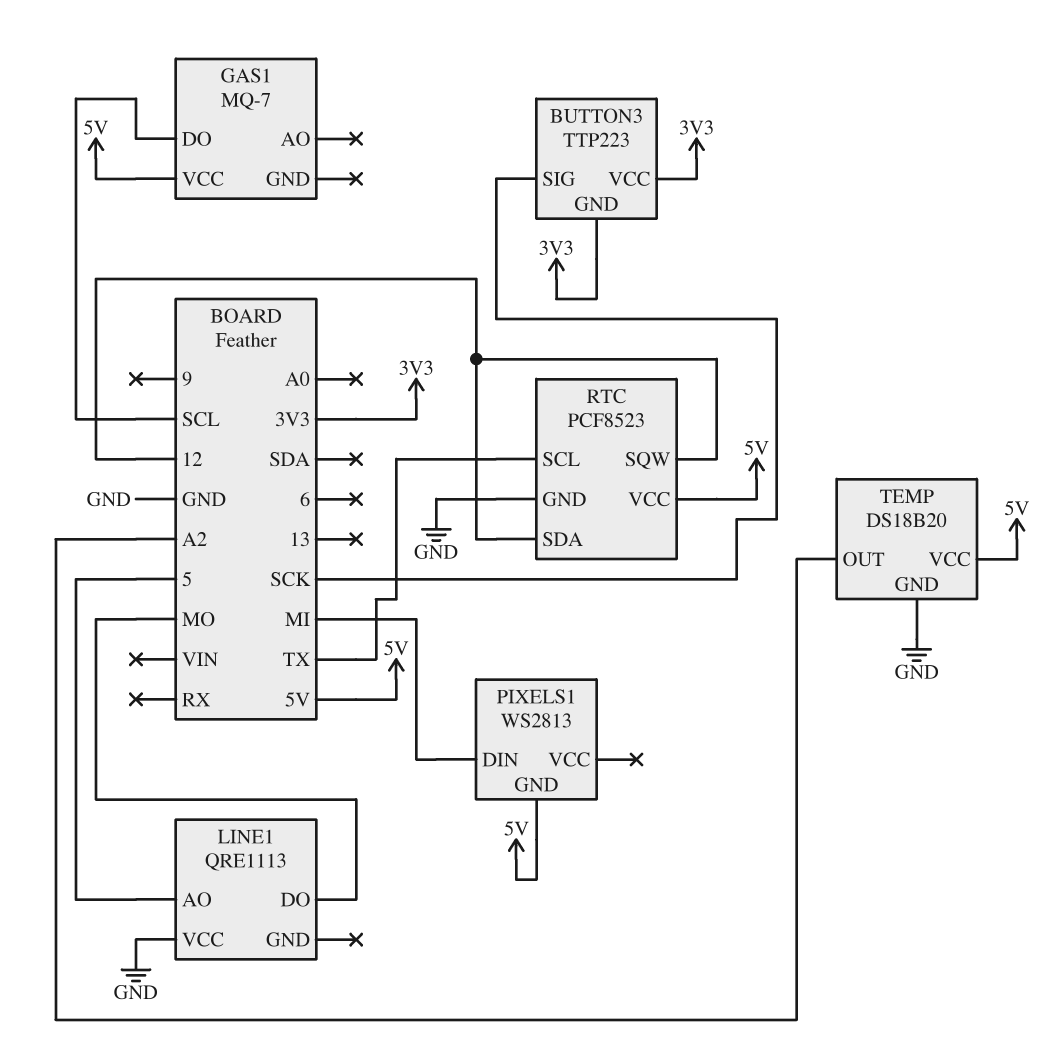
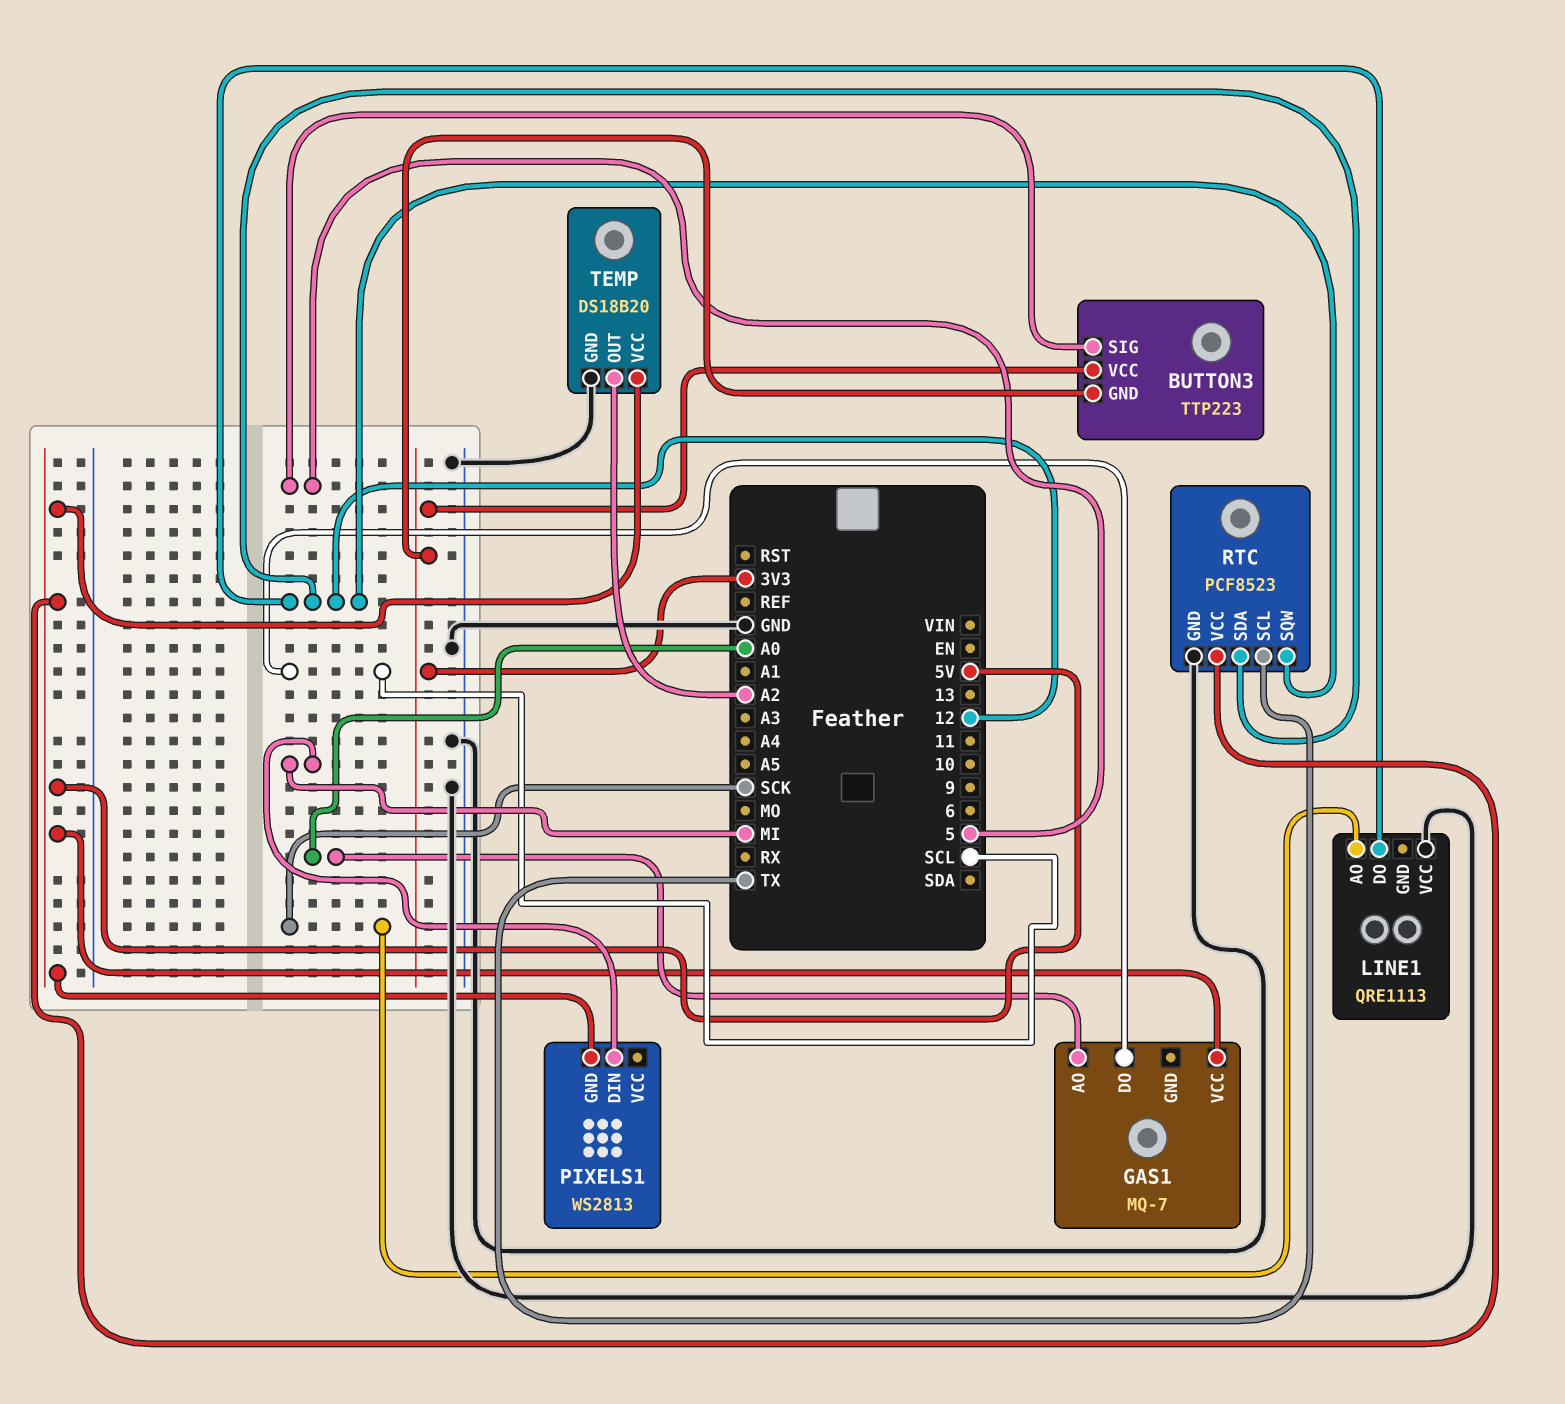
BUTTON3 pin SIG: SCK -> 5
GAS1 pin AO: none -> A0
LINE1 pin AO: 5 -> SCK
LINE1 pin DO: MO -> 12

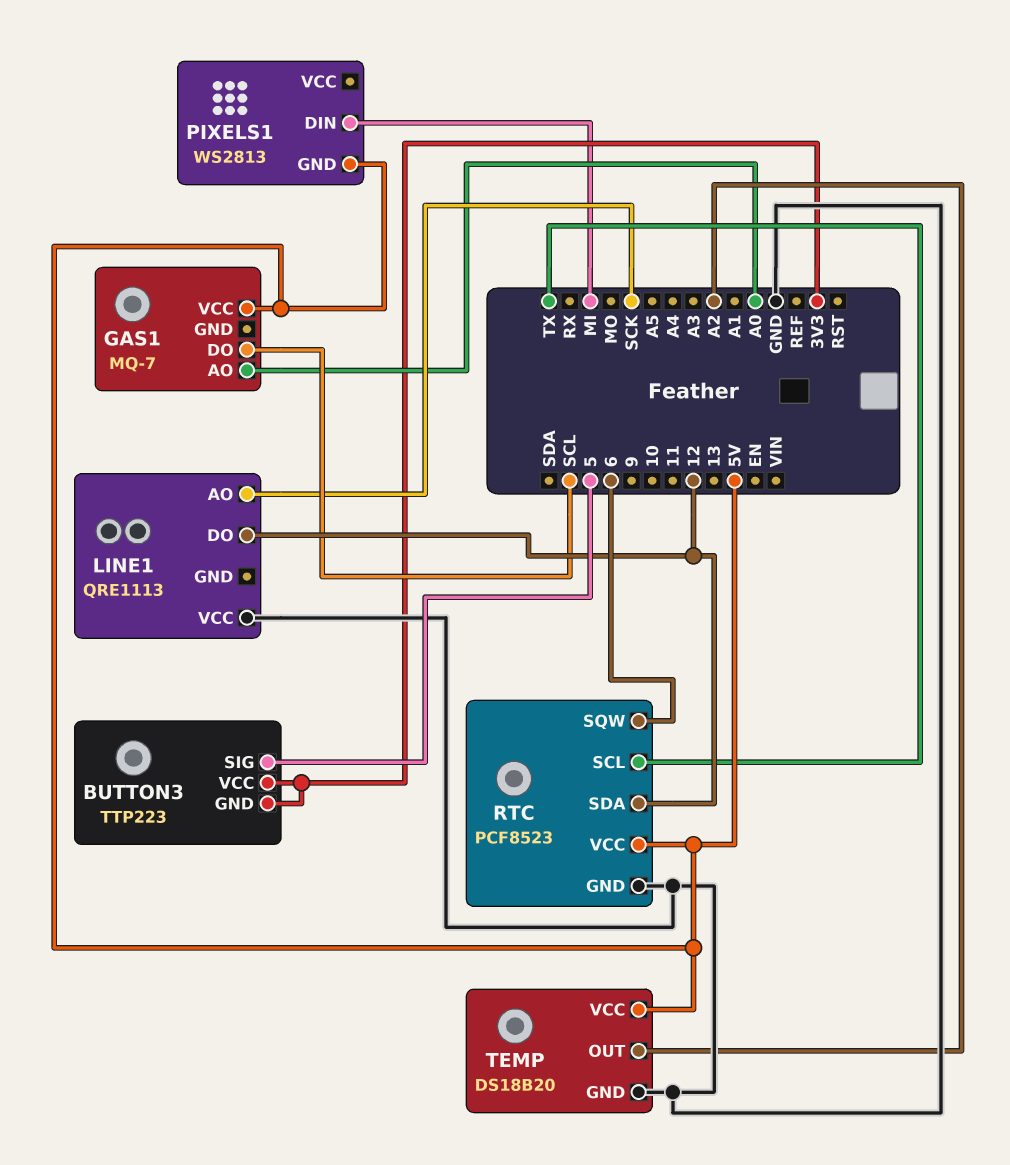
RTC pin SQW: 12 -> 6

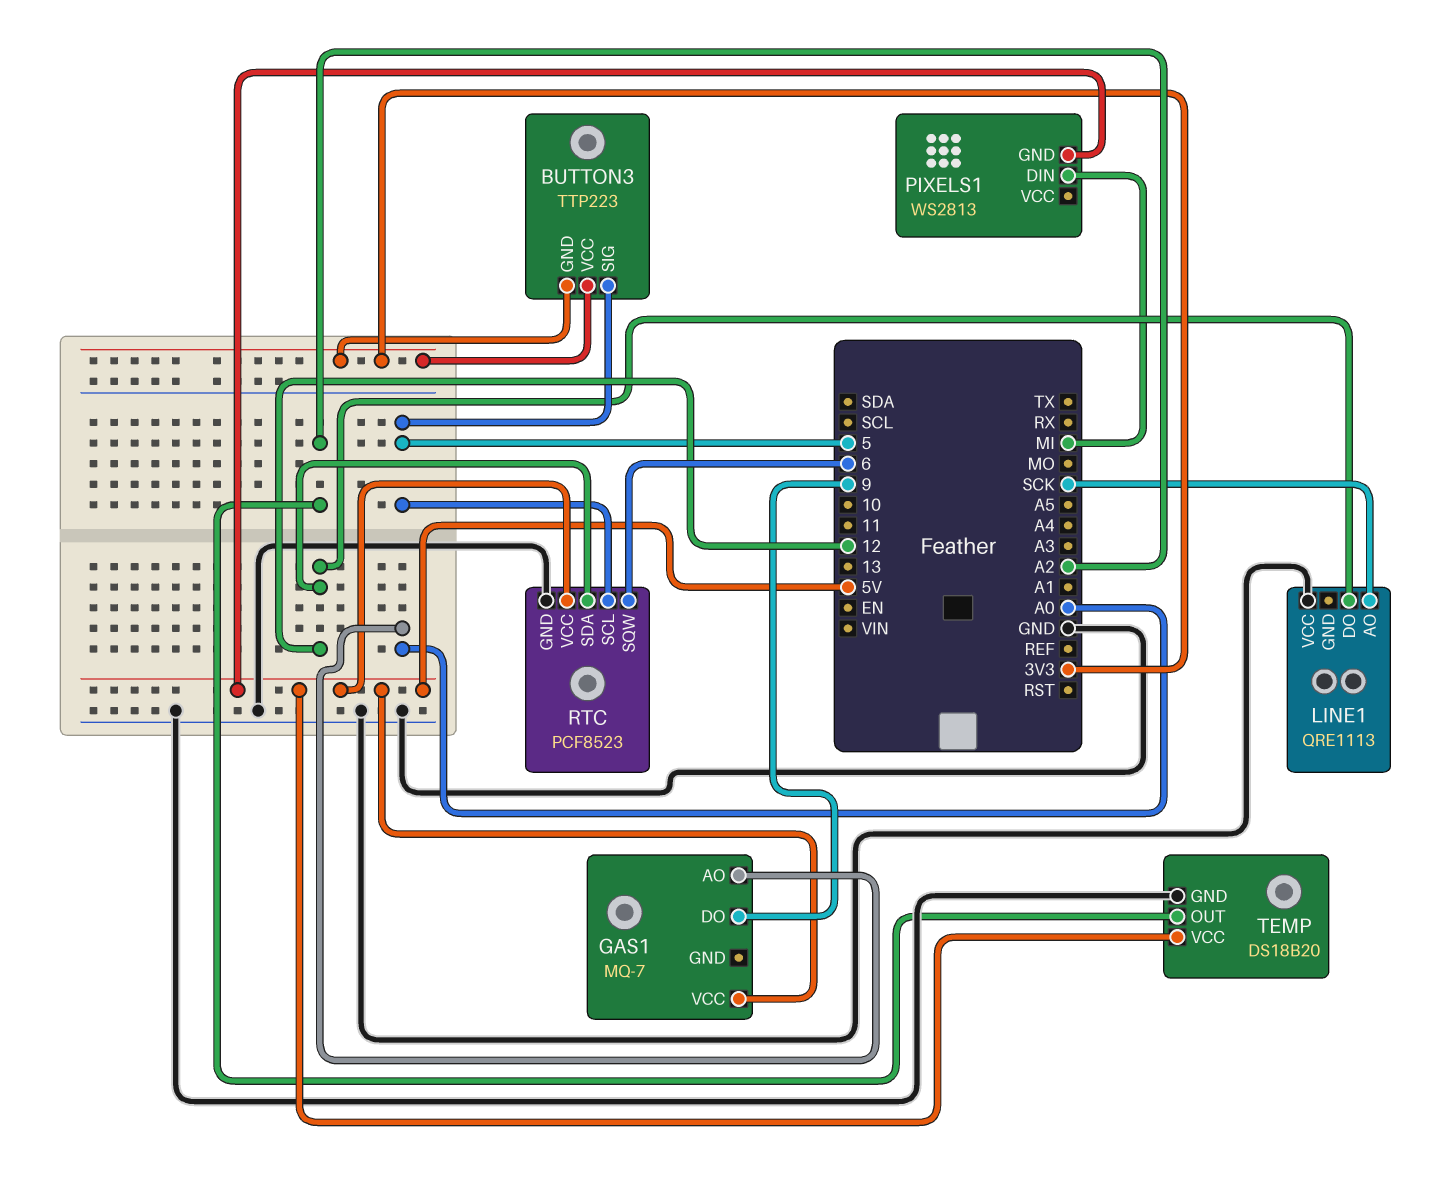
GAS1 pin DO: SCL -> 9
RTC pin SCL: TX -> 5

